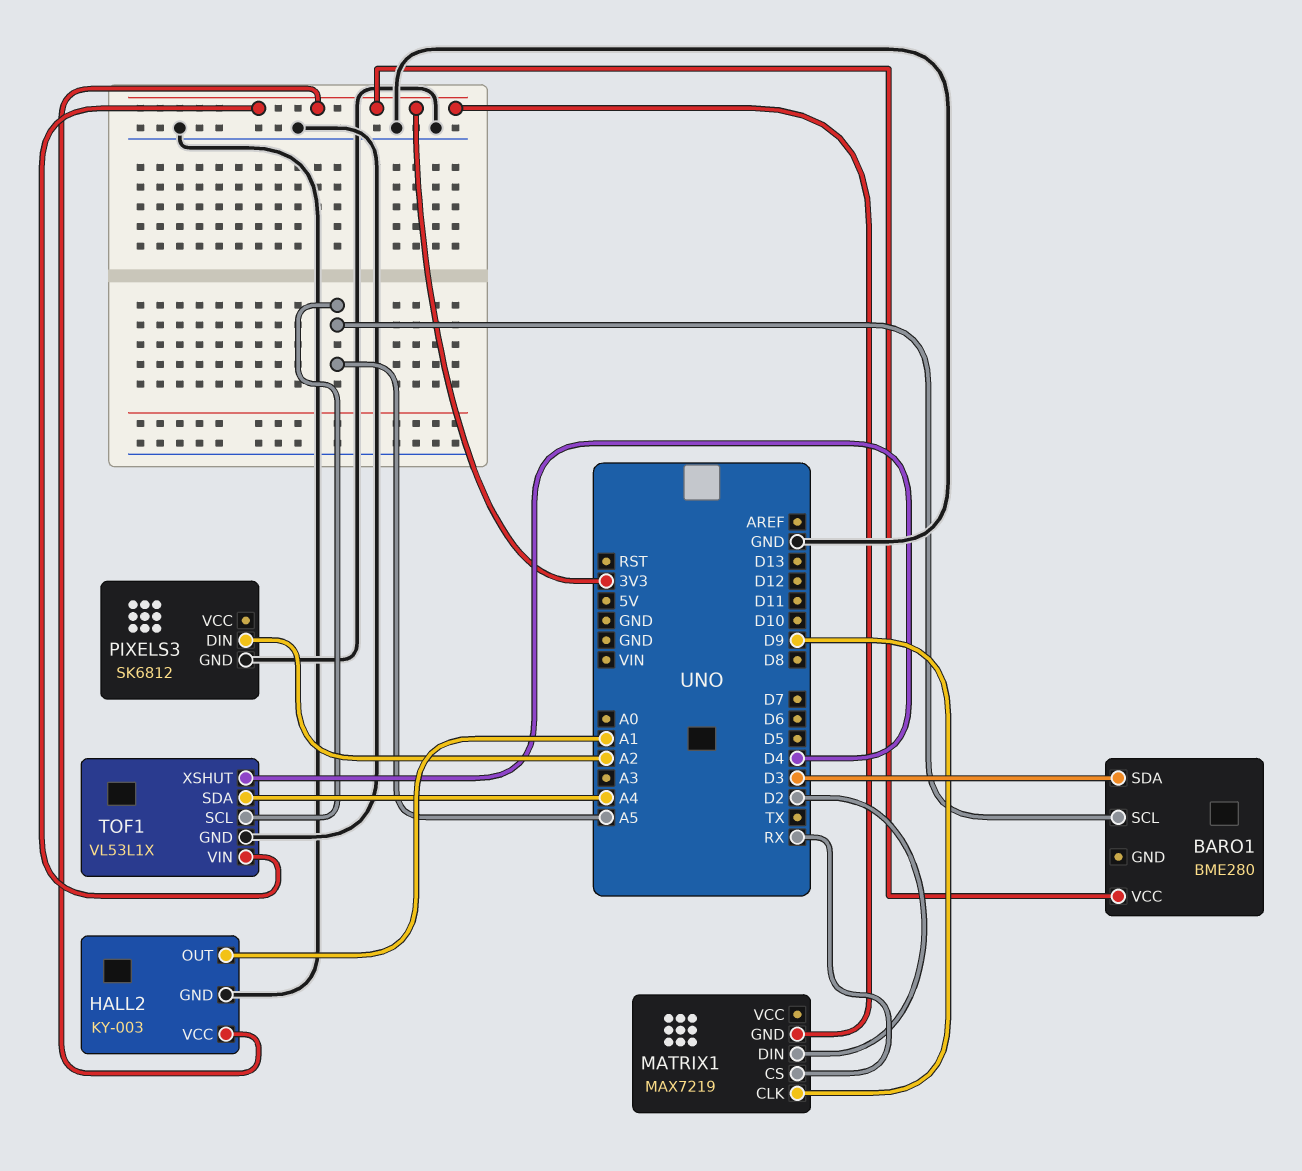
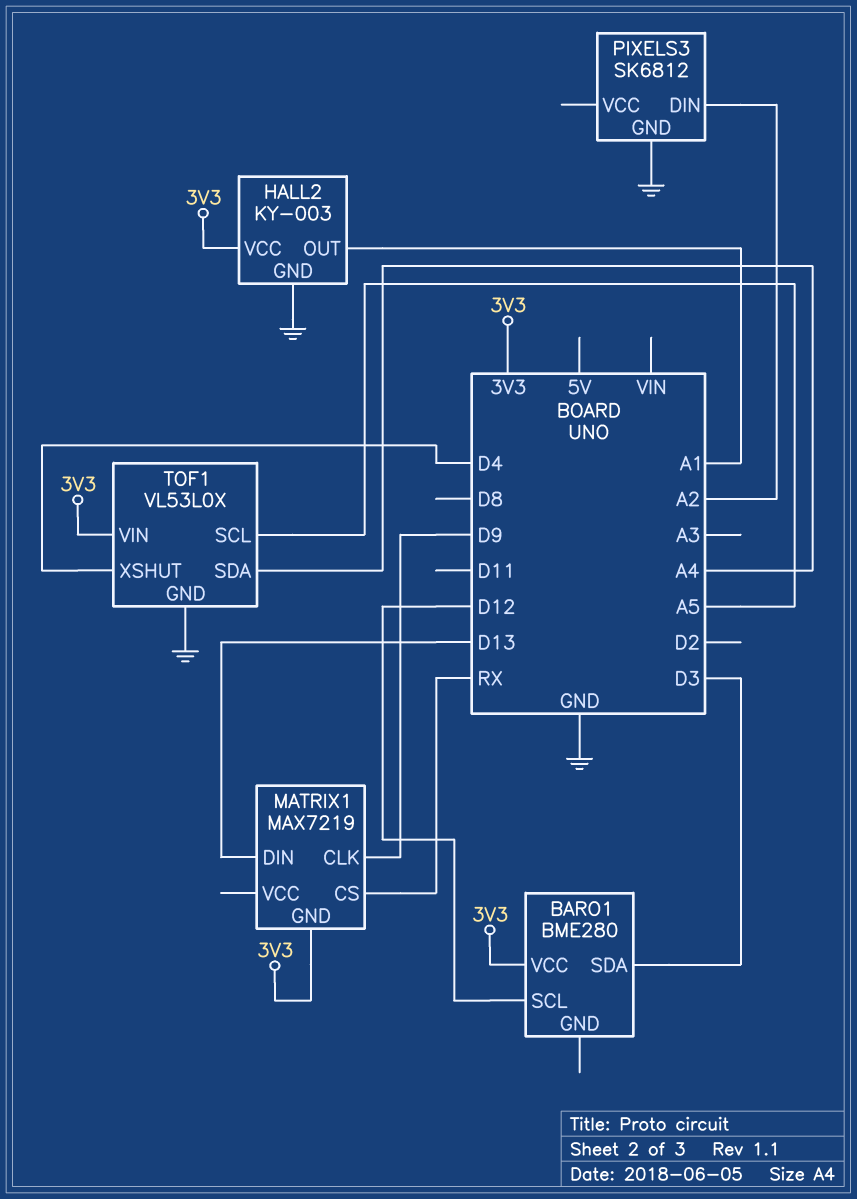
BARO1 pin SCL: A5 -> D12
MATRIX1 pin DIN: D2 -> D13
TOF1: VL53L1X -> VL53L0X

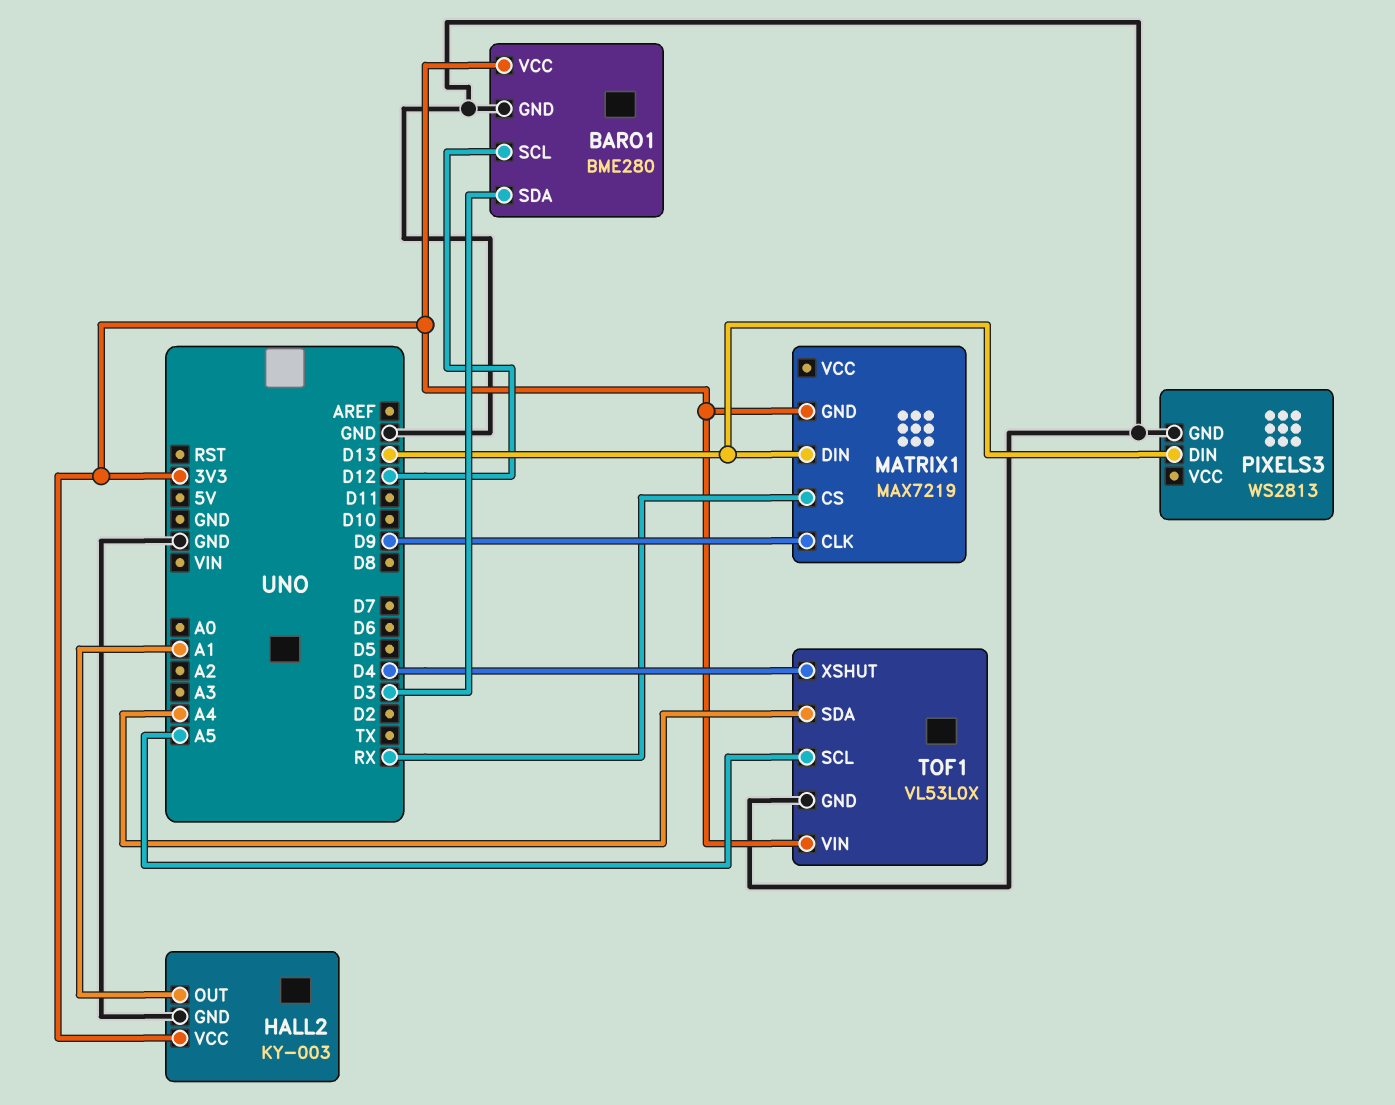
BARO1 pin GND: none -> GND
PIXELS3: SK6812 -> WS2813
PIXELS3 pin DIN: A2 -> D13

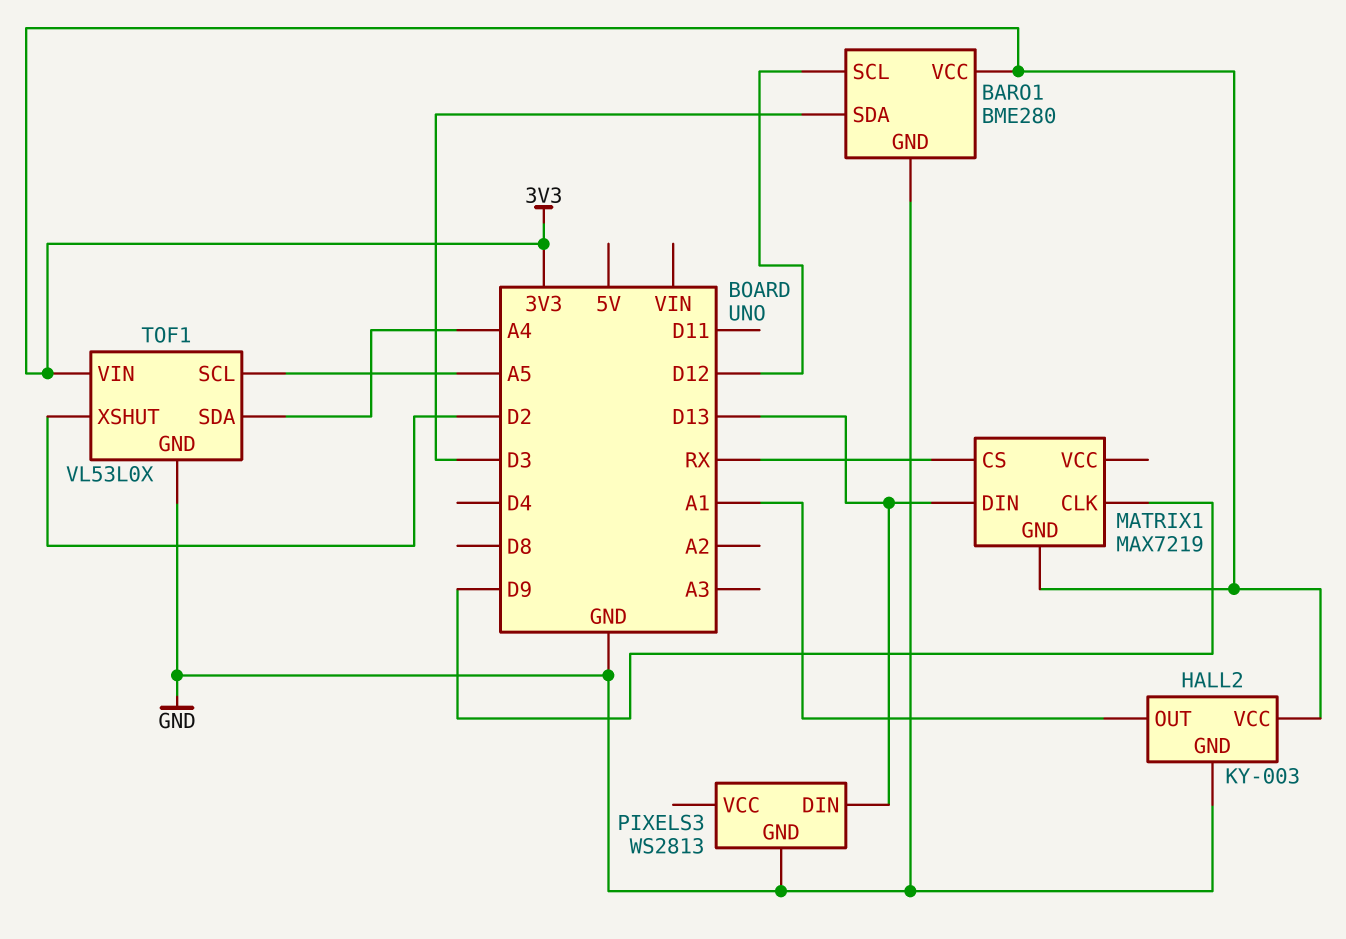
TOF1 pin XSHUT: D4 -> D2

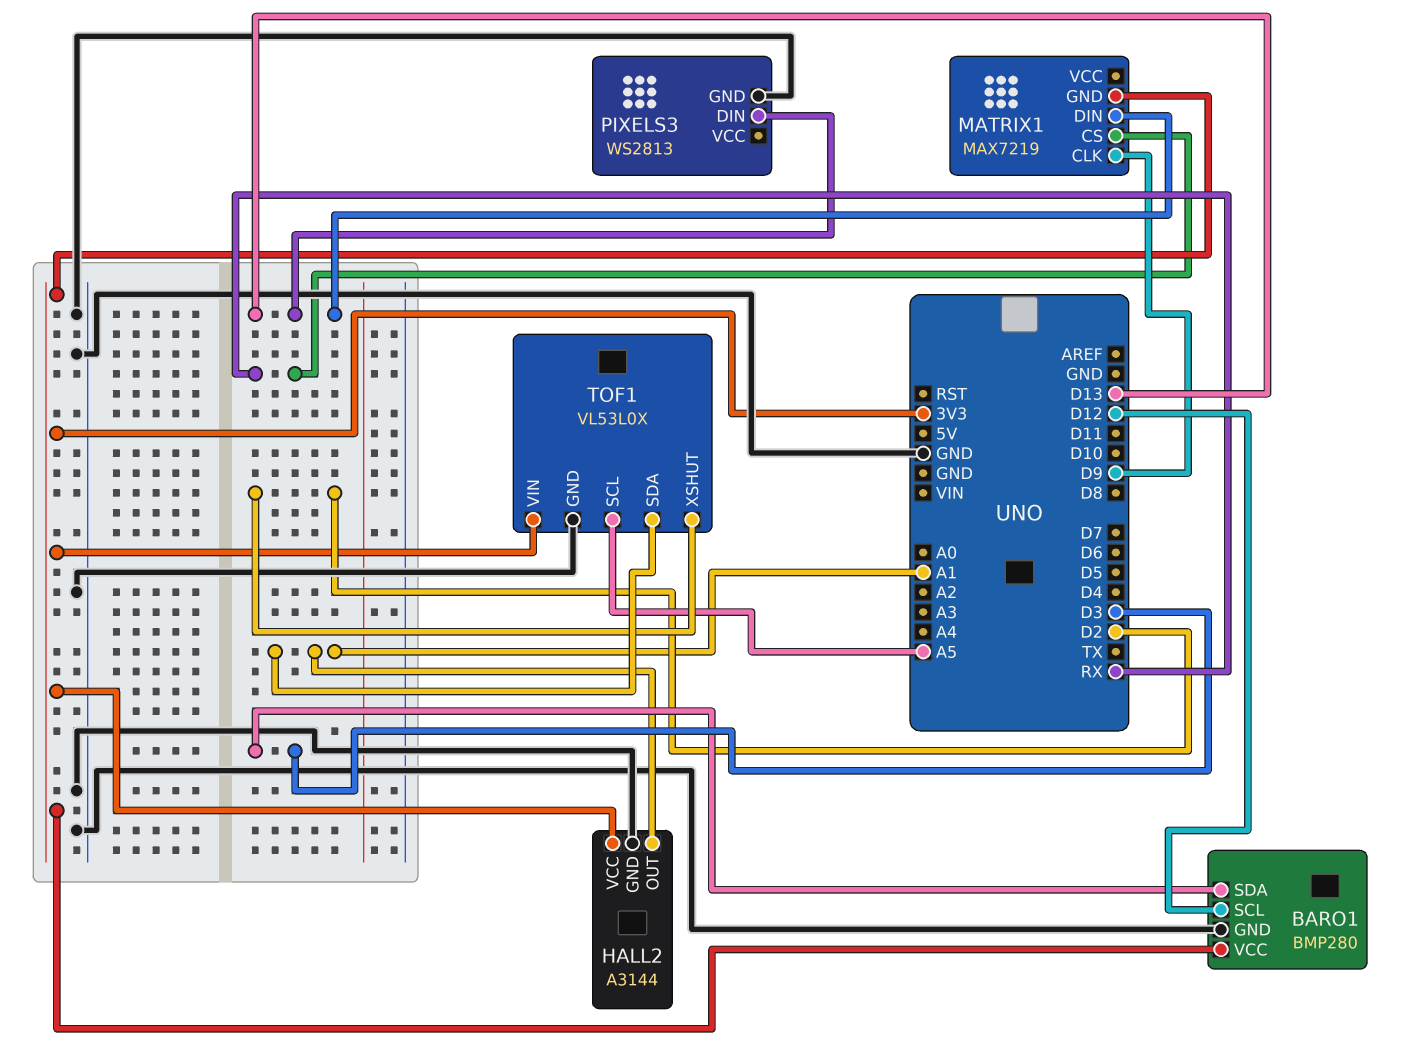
BARO1: BME280 -> BMP280
HALL2: KY-003 -> A3144
TOF1 pin SDA: A4 -> A1

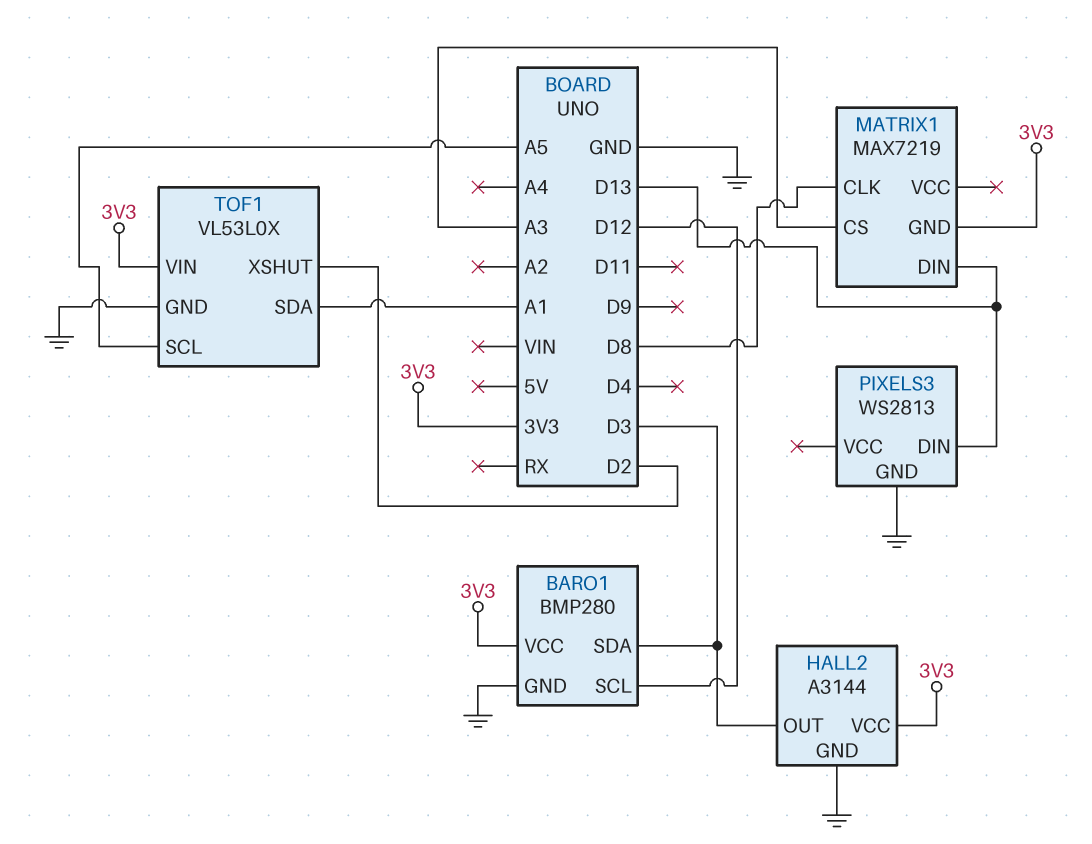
HALL2 pin OUT: A1 -> D3
MATRIX1 pin CLK: D9 -> D8
MATRIX1 pin CS: RX -> A3

